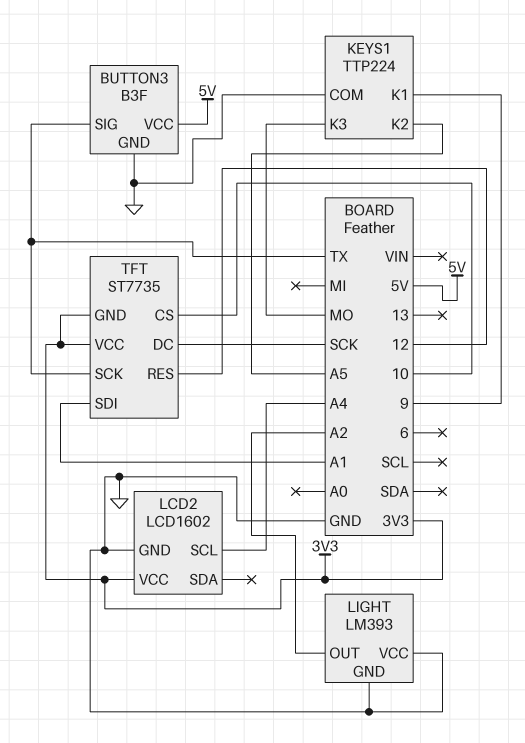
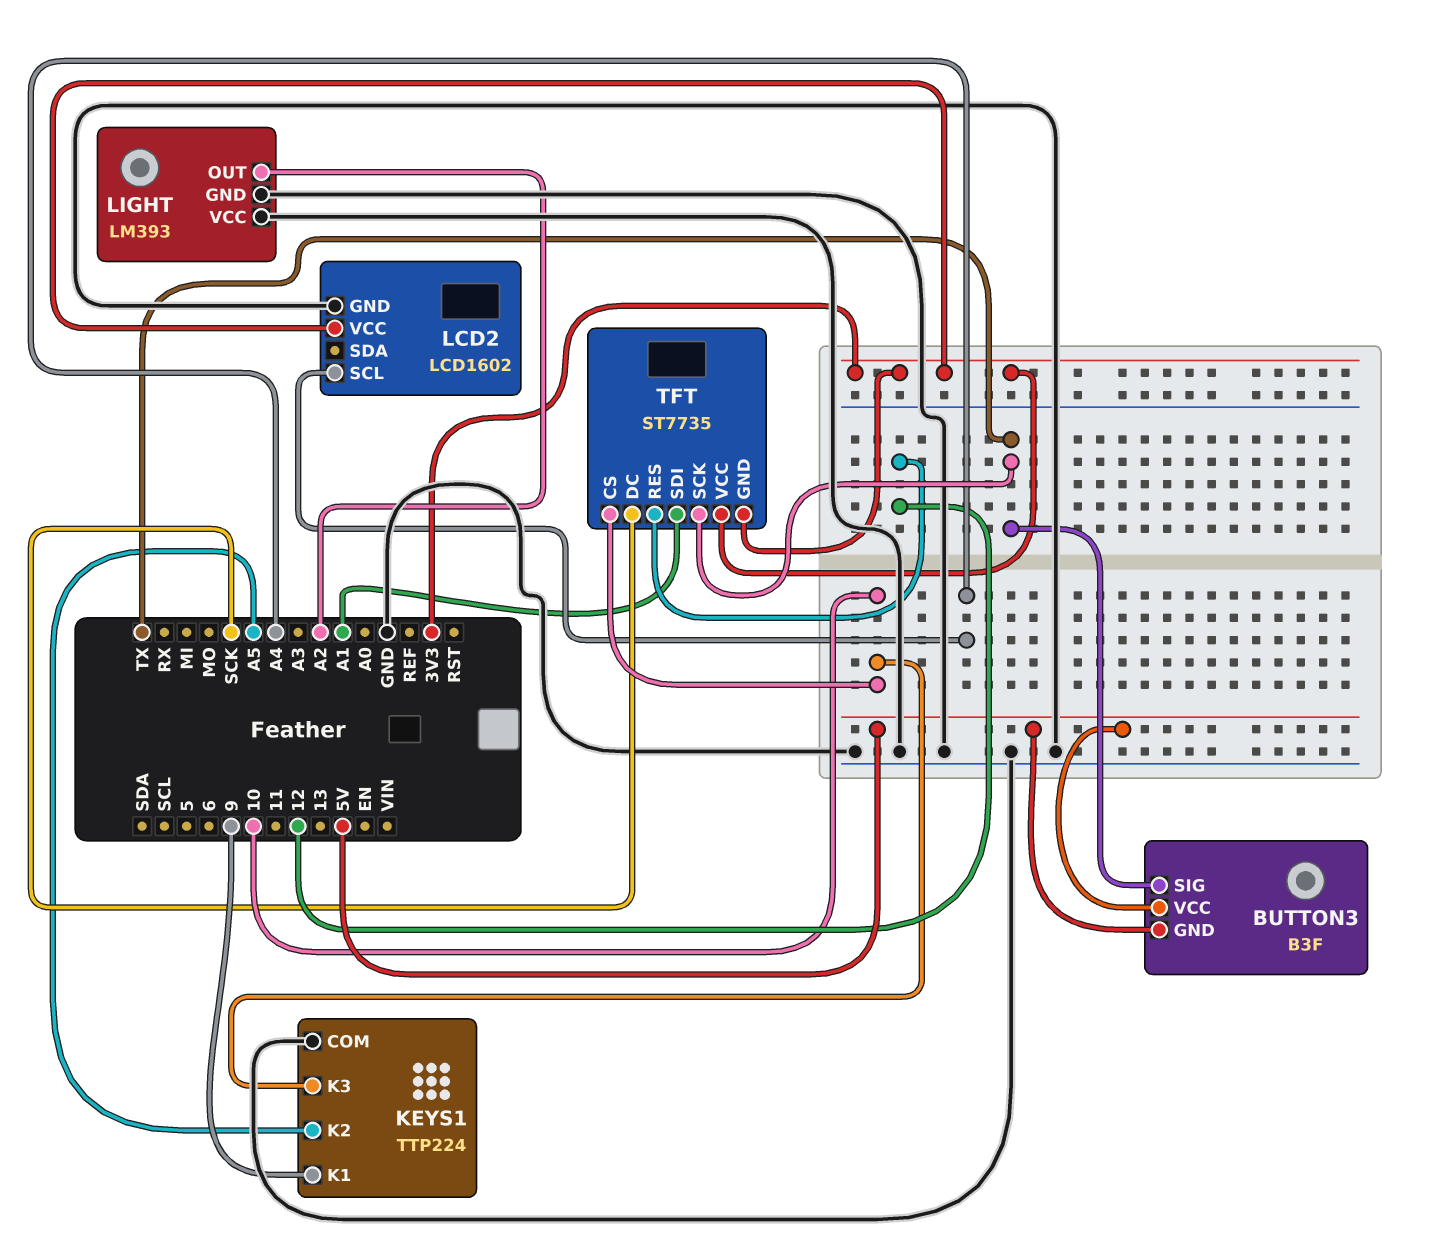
BUTTON3 pin GND: GND -> 5V
KEYS1 pin K3: MO -> 10

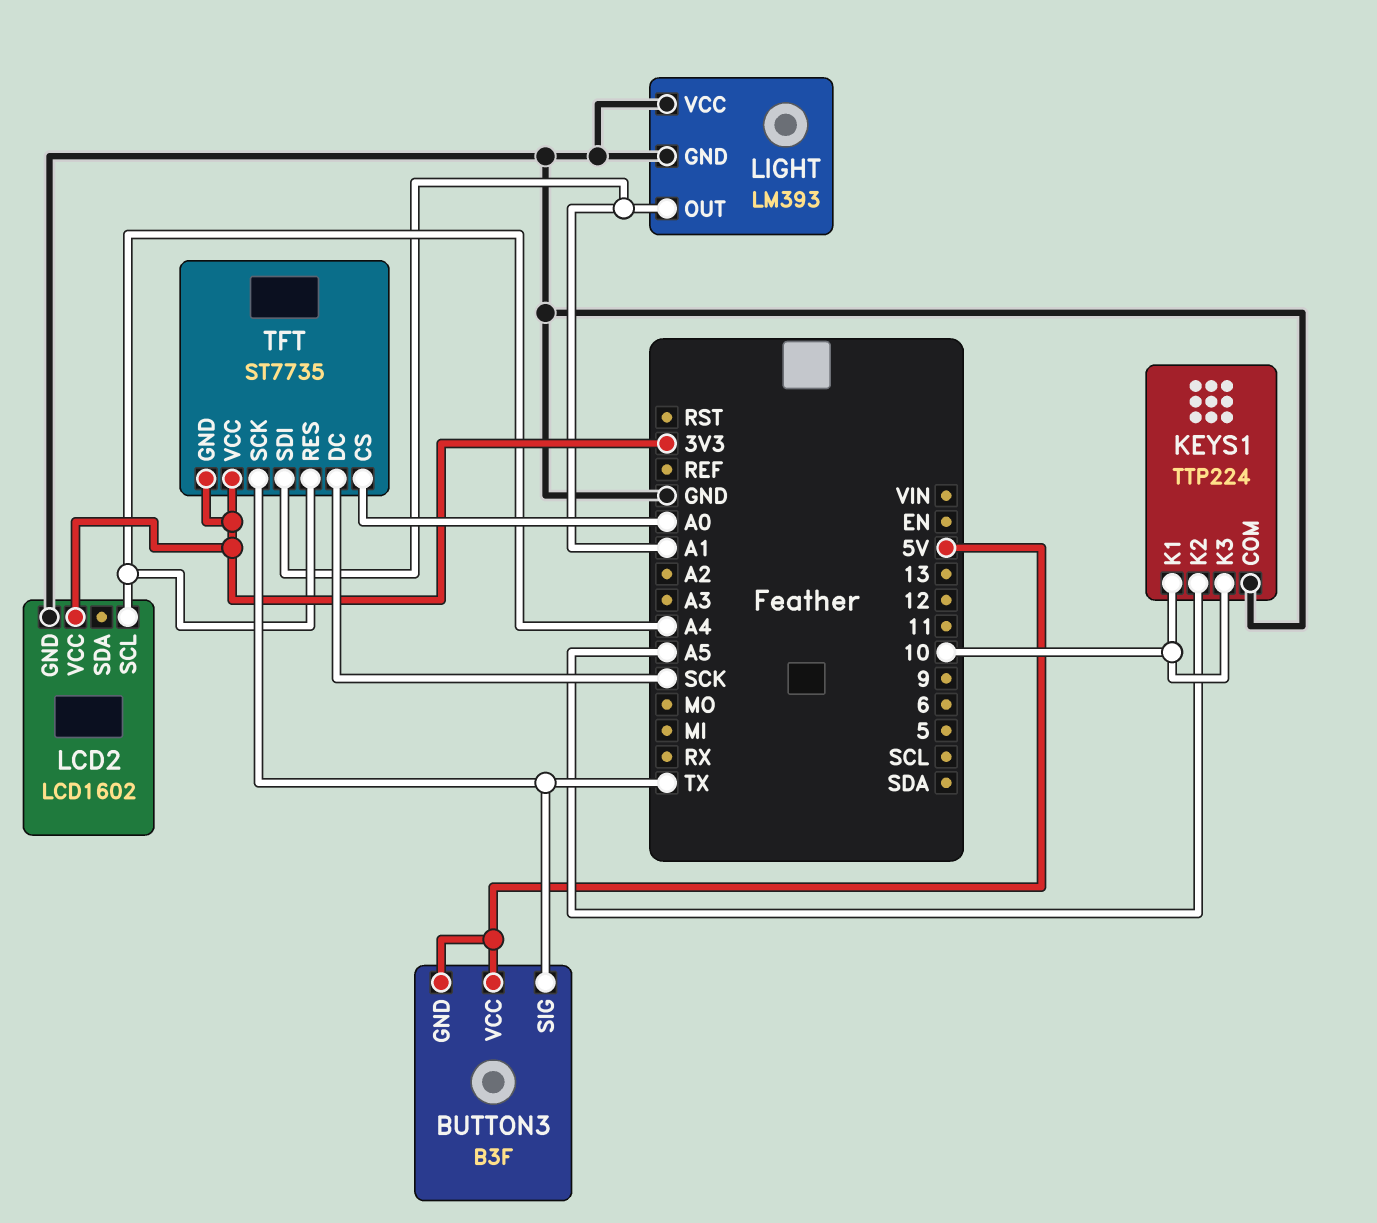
KEYS1 pin K1: 9 -> 10
LIGHT pin OUT: A2 -> A1
TFT pin CS: 10 -> A0
TFT pin RES: 12 -> A4

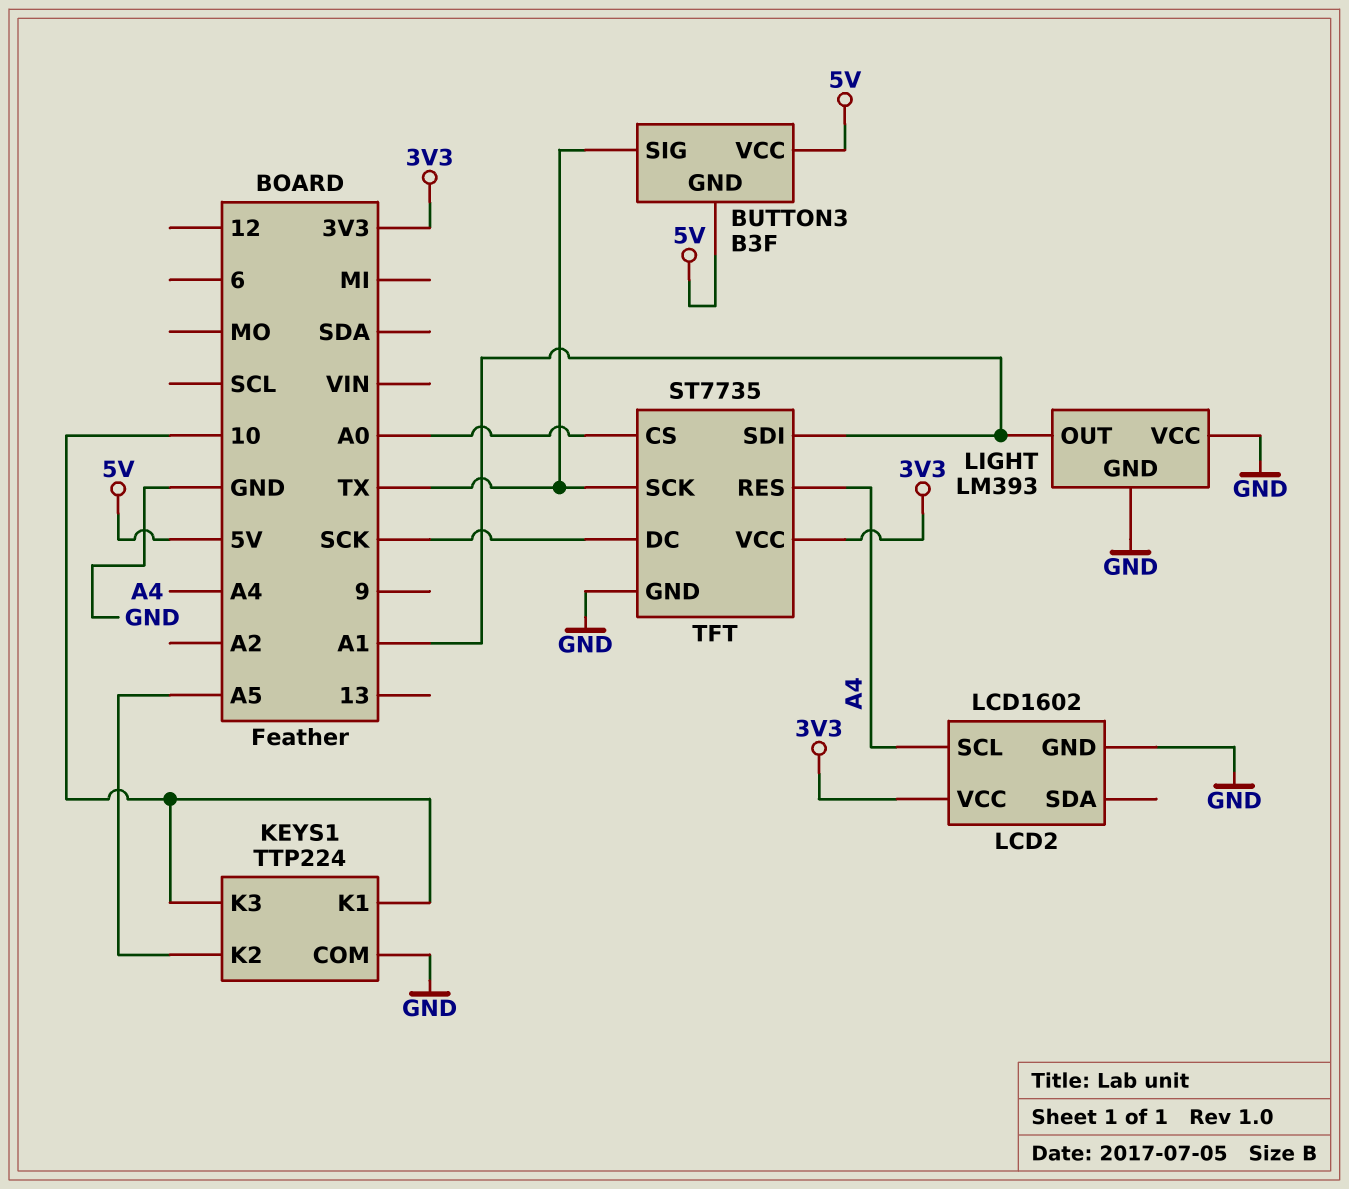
TFT pin GND: 3V3 -> GND

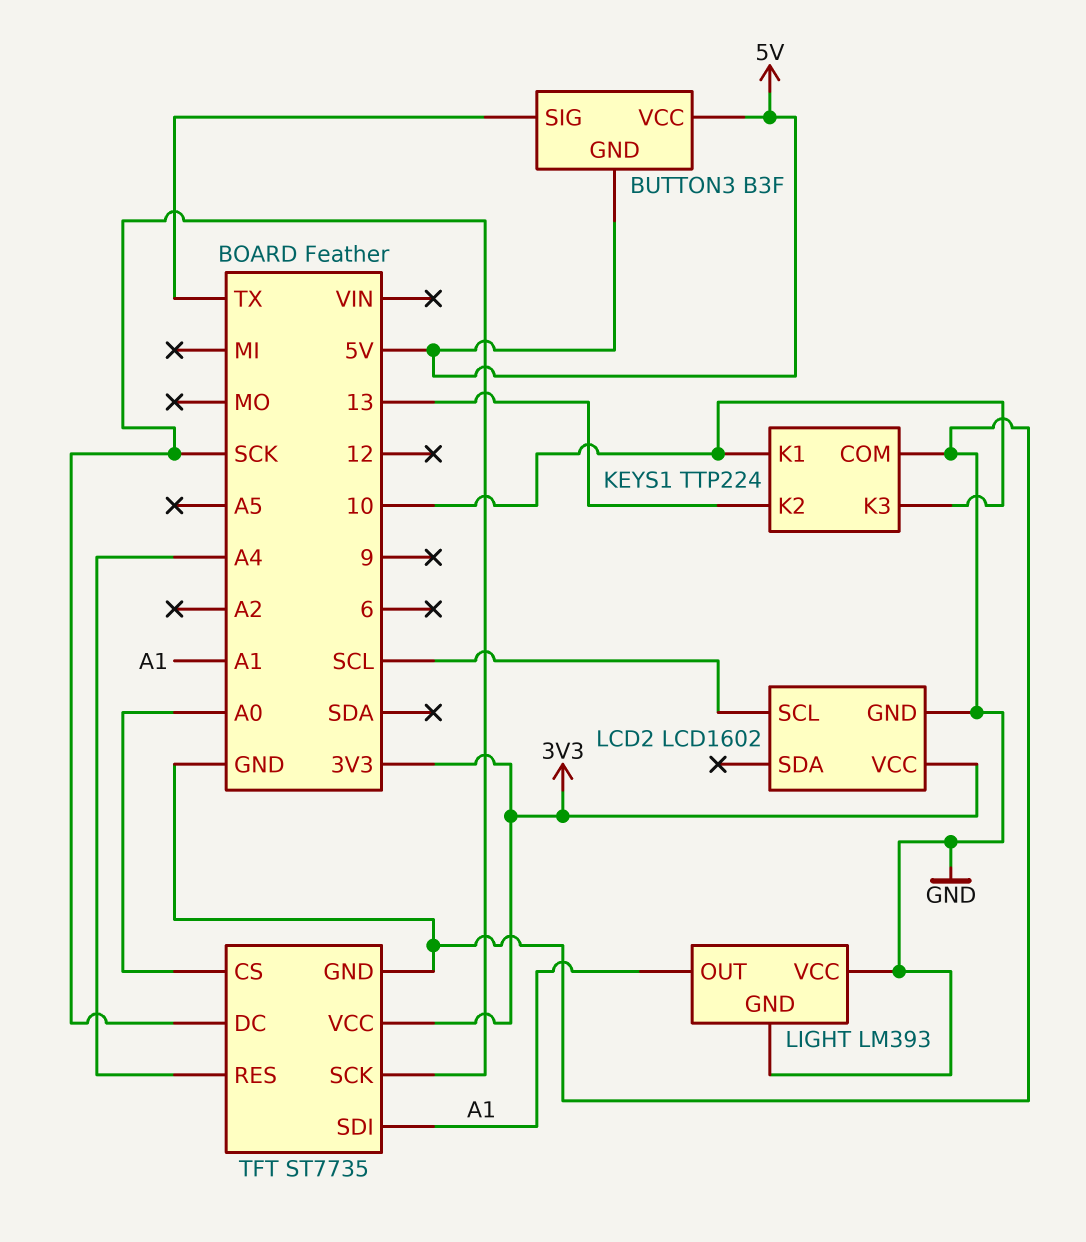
KEYS1 pin K2: A5 -> 13
LCD2 pin SCL: A4 -> SCL
TFT pin SCK: TX -> SCK

